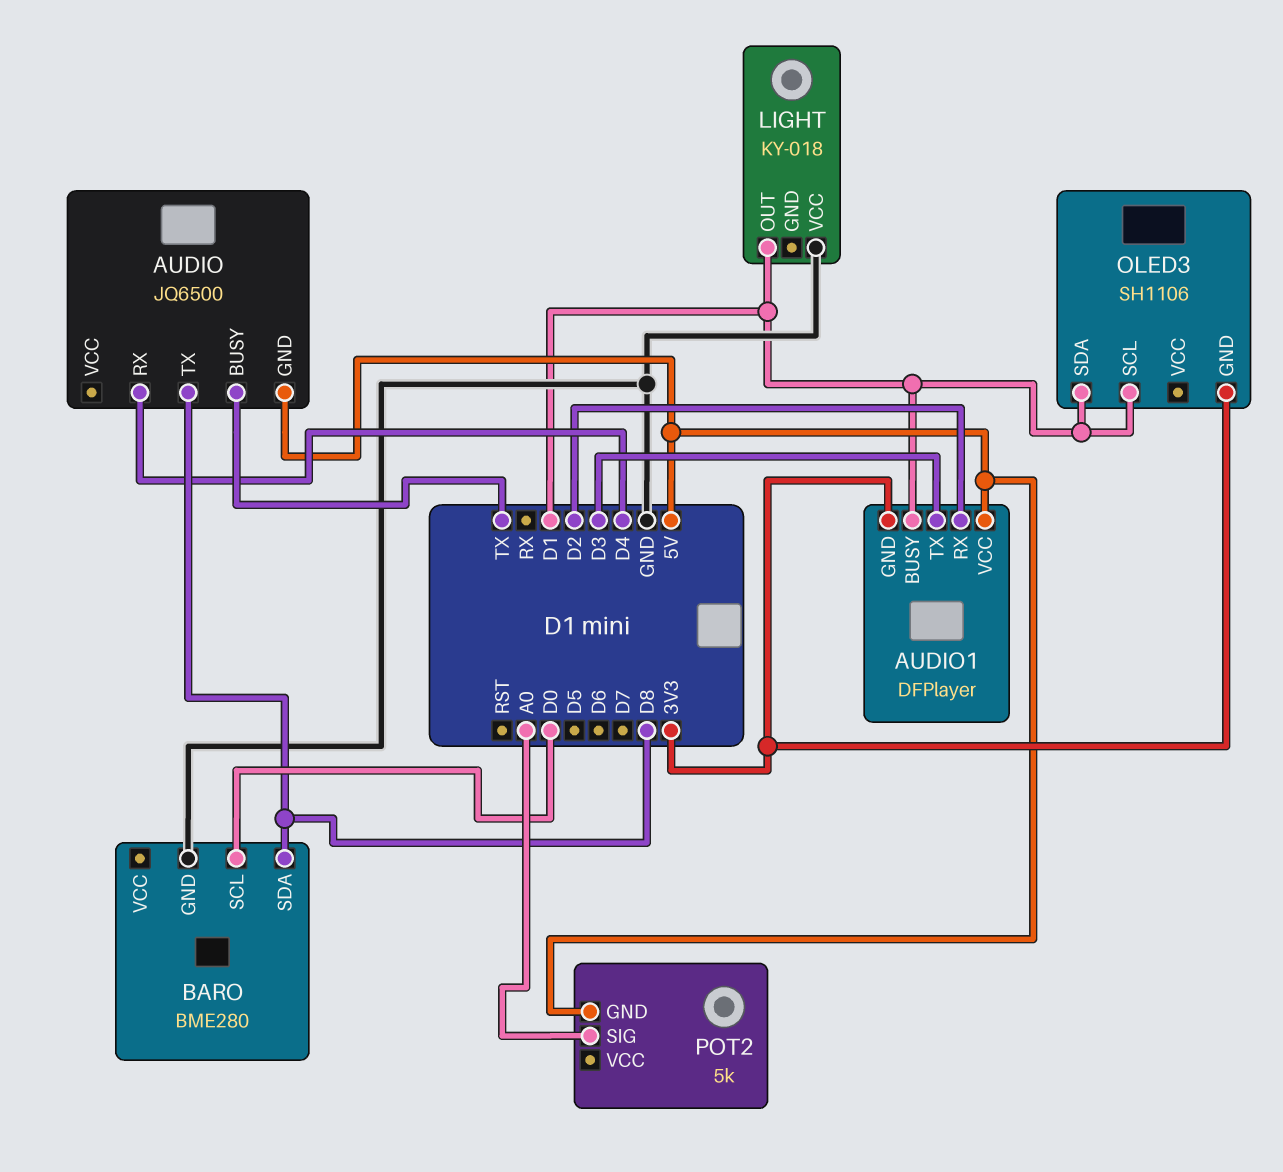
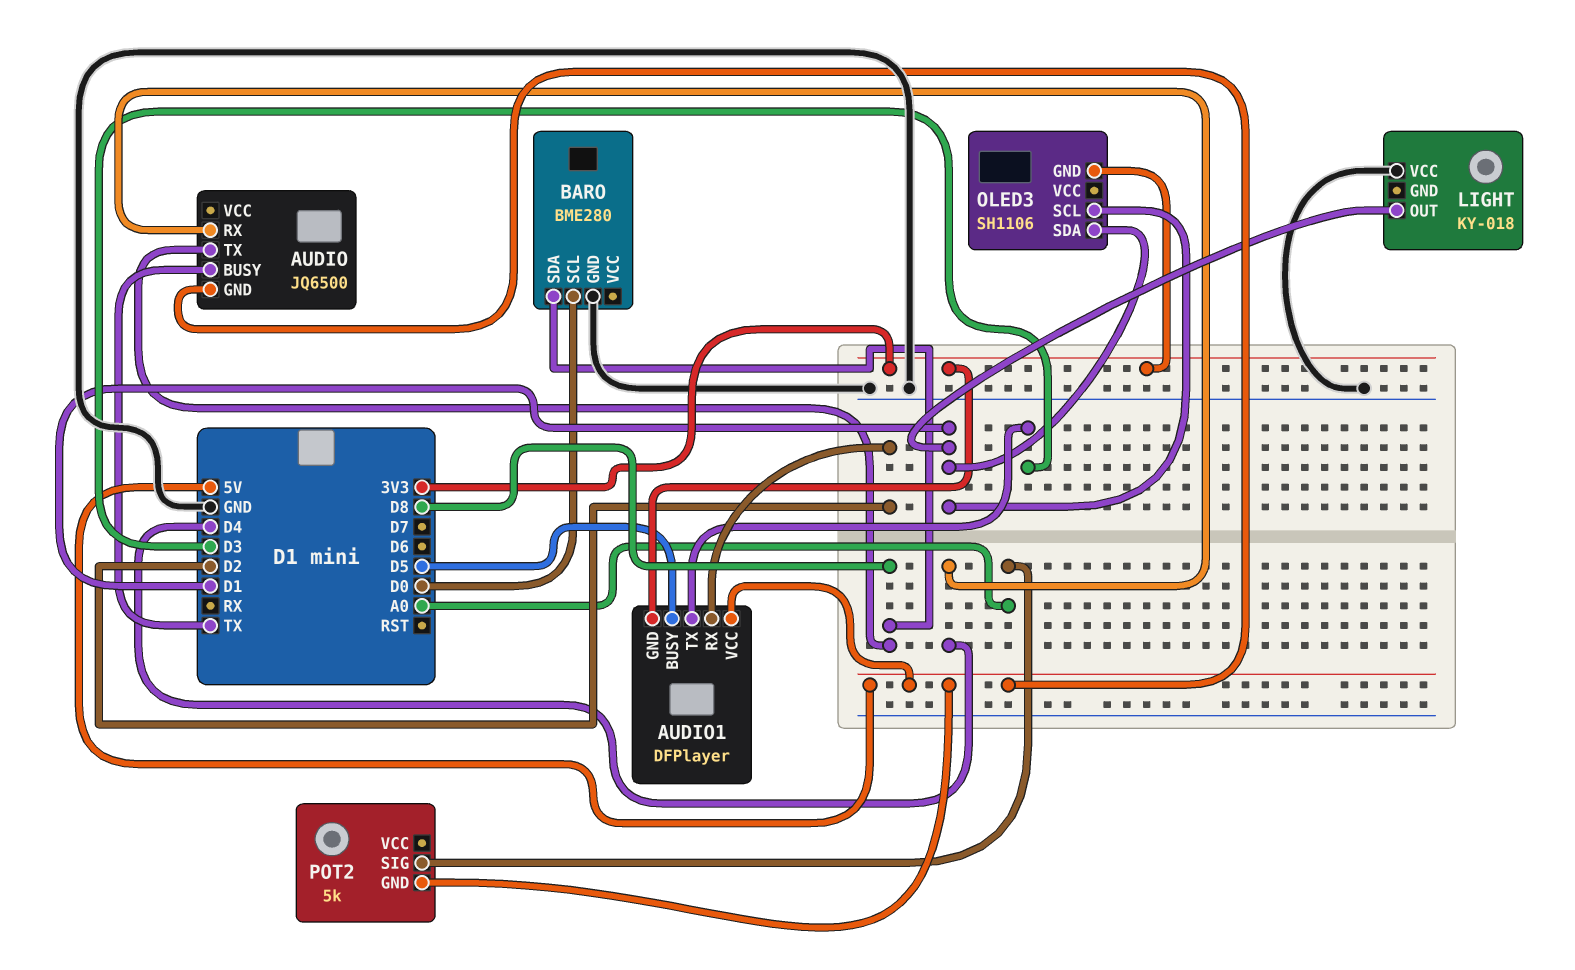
AUDIO1 pin BUSY: D1 -> D5

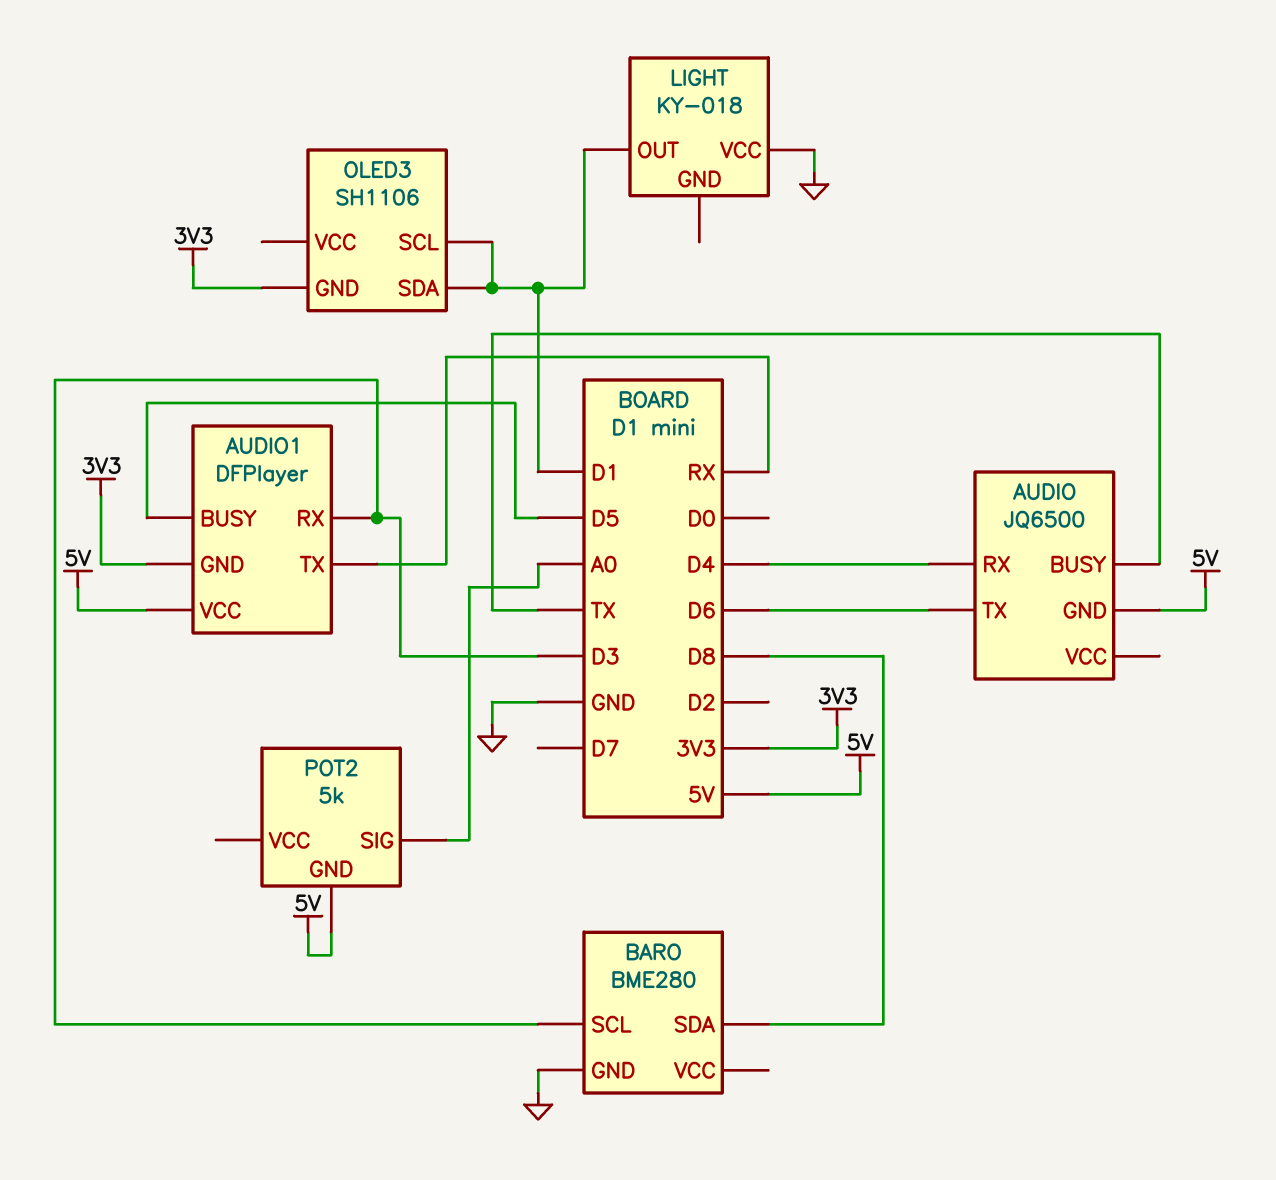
AUDIO pin TX: D8 -> D6
AUDIO1 pin RX: D2 -> D3
AUDIO1 pin TX: D3 -> RX
BARO pin SCL: D0 -> D3

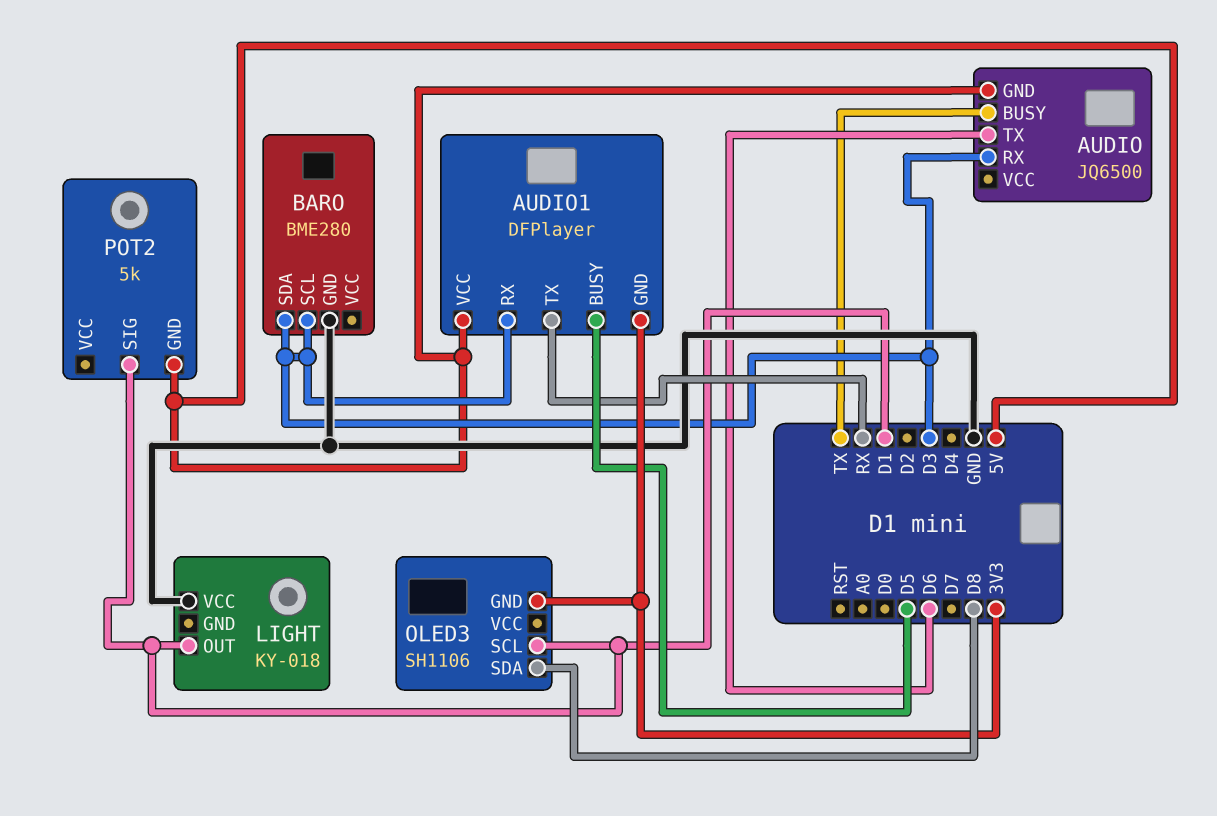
AUDIO pin RX: D4 -> D3
BARO pin SDA: D8 -> D3
OLED3 pin SDA: D1 -> D8
POT2 pin SIG: A0 -> D1

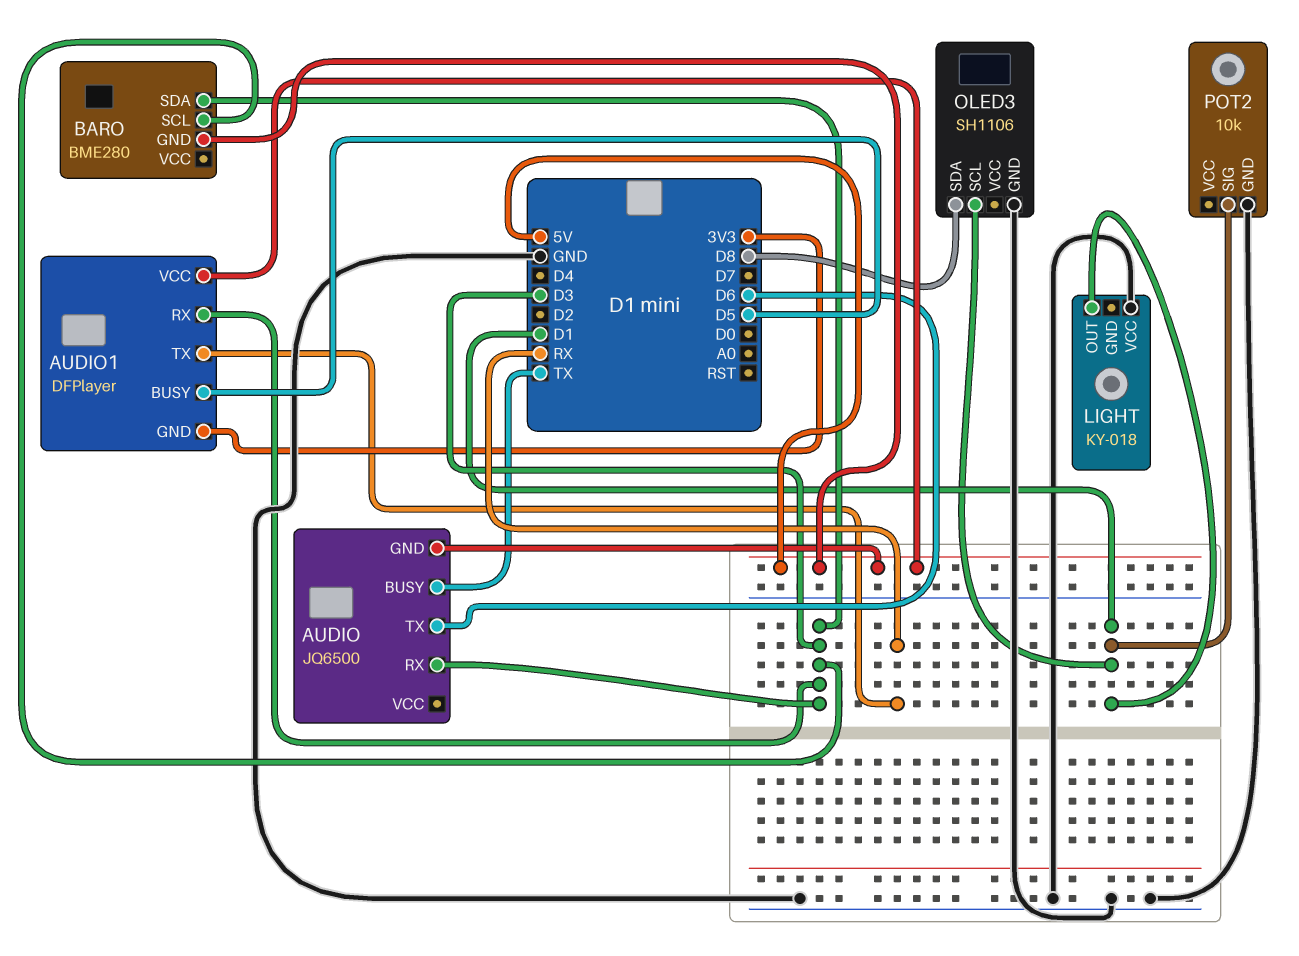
BARO pin GND: GND -> 5V
OLED3 pin GND: 3V3 -> GND
POT2: 5k -> 10k
POT2 pin GND: 5V -> GND

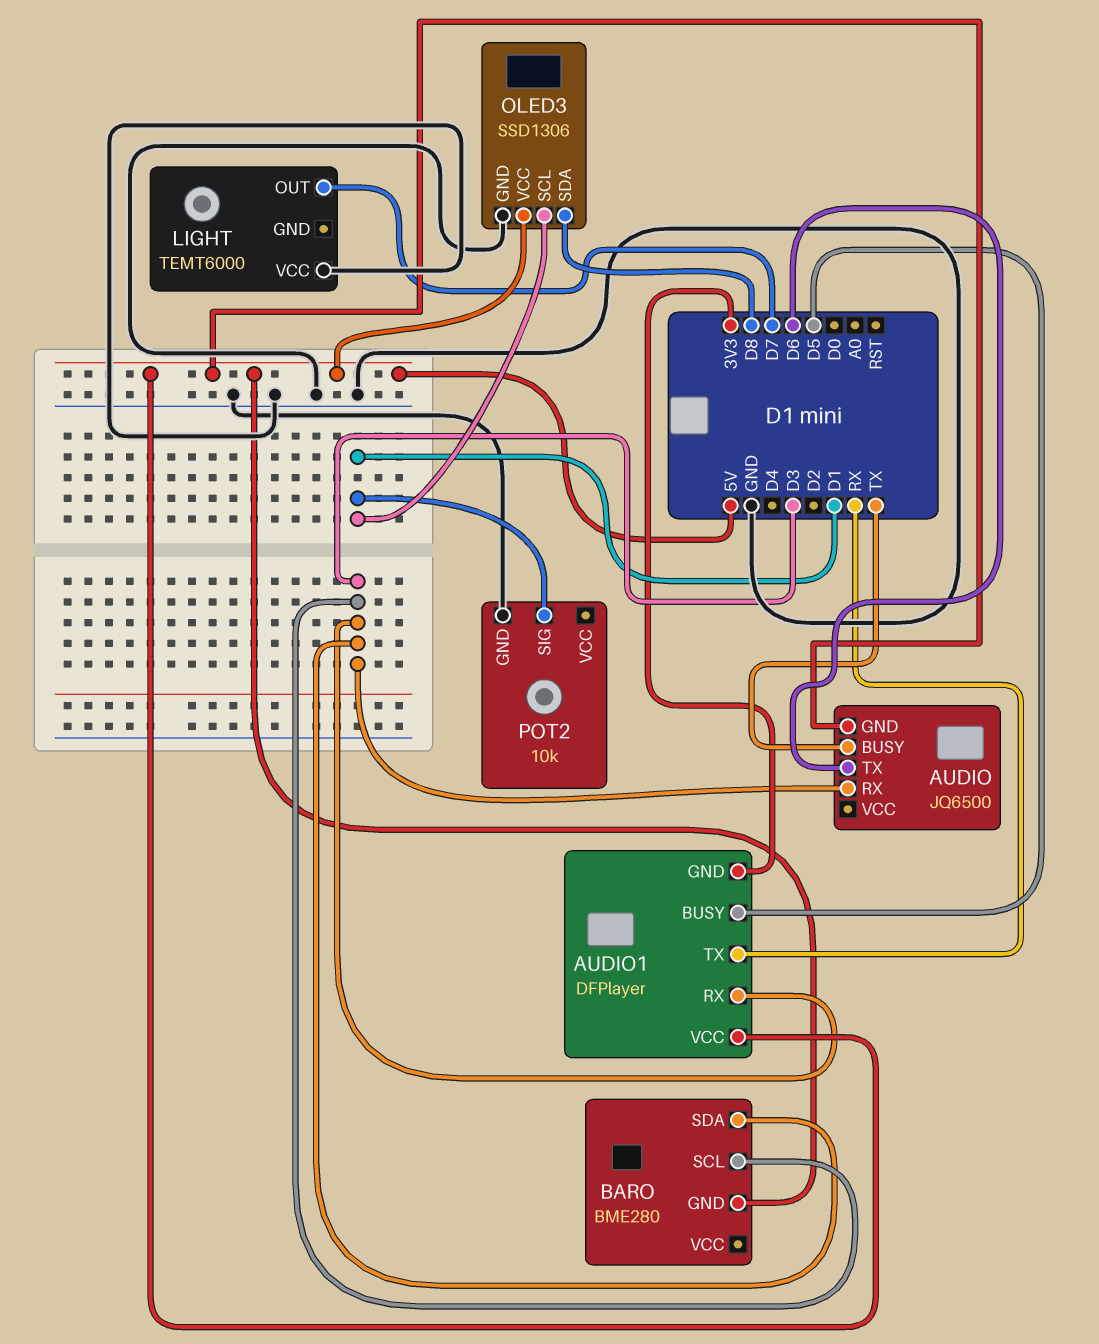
LIGHT: KY-018 -> TEMT6000
LIGHT pin OUT: D1 -> D7
OLED3: SH1106 -> SSD1306
OLED3 pin VCC: none -> 5V

